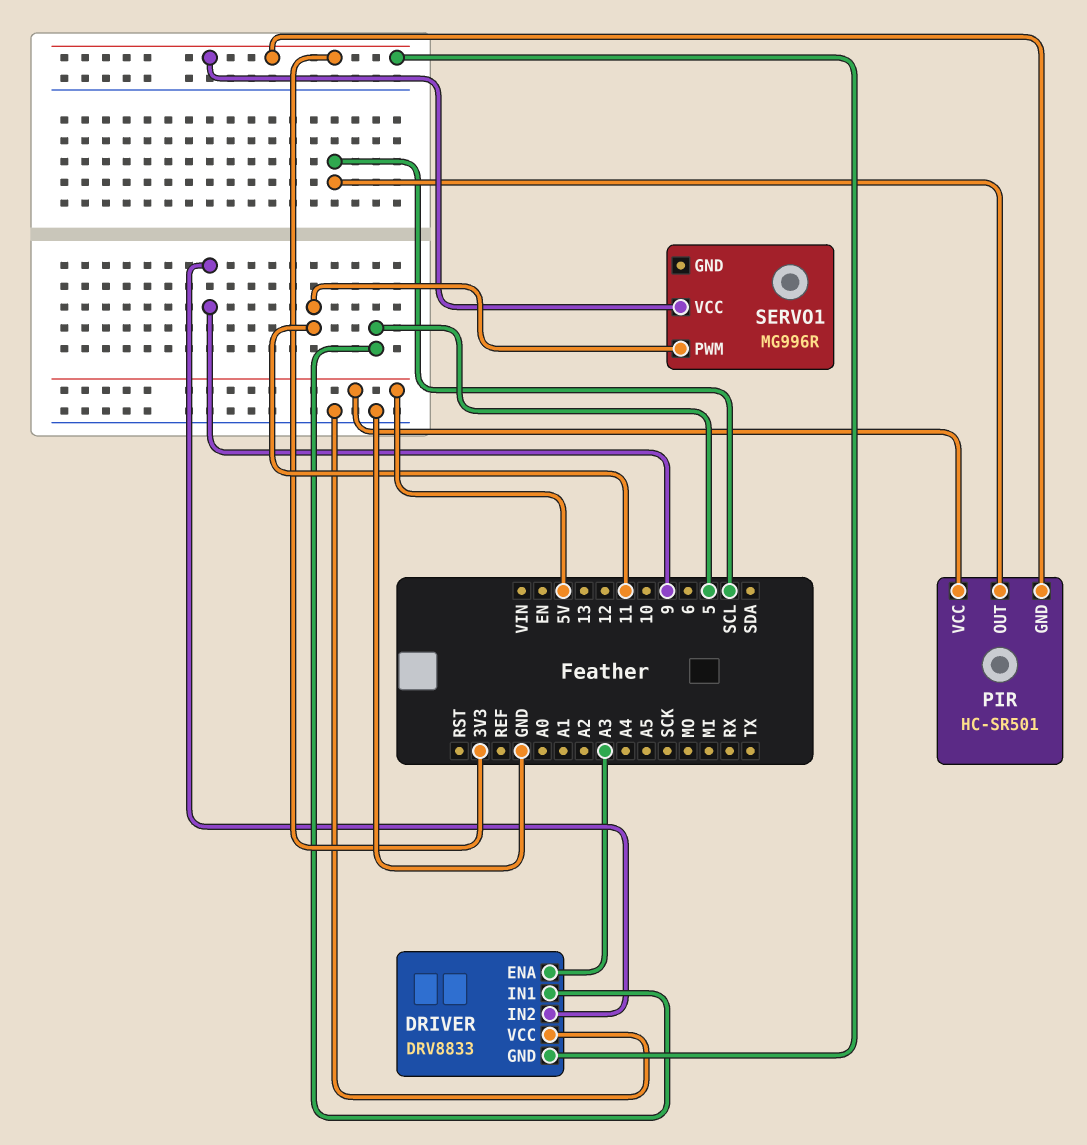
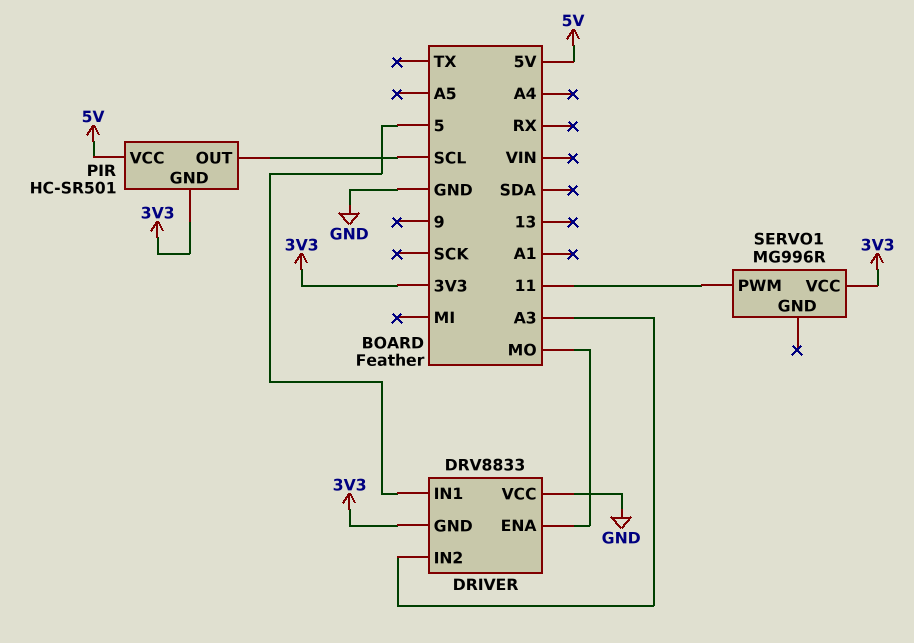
DRIVER pin ENA: A3 -> MO
DRIVER pin IN2: 9 -> A3

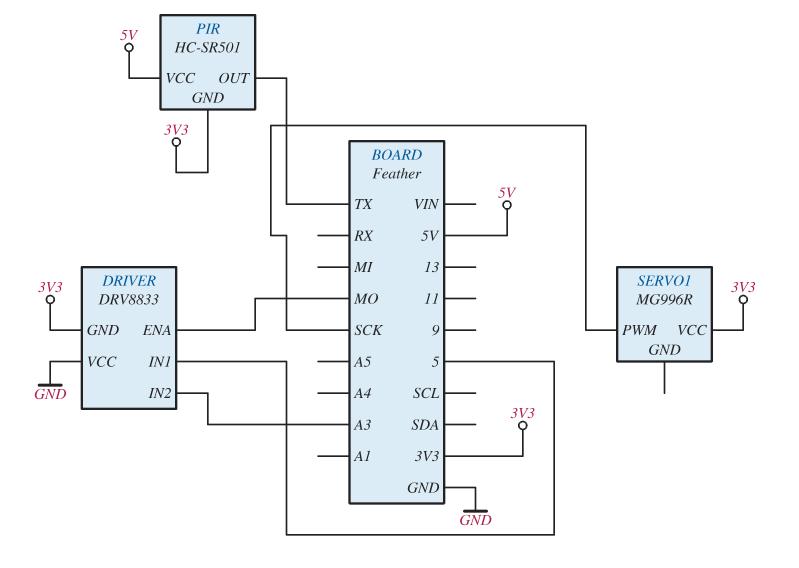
PIR pin OUT: SCL -> TX
SERVO1 pin PWM: 11 -> SCK

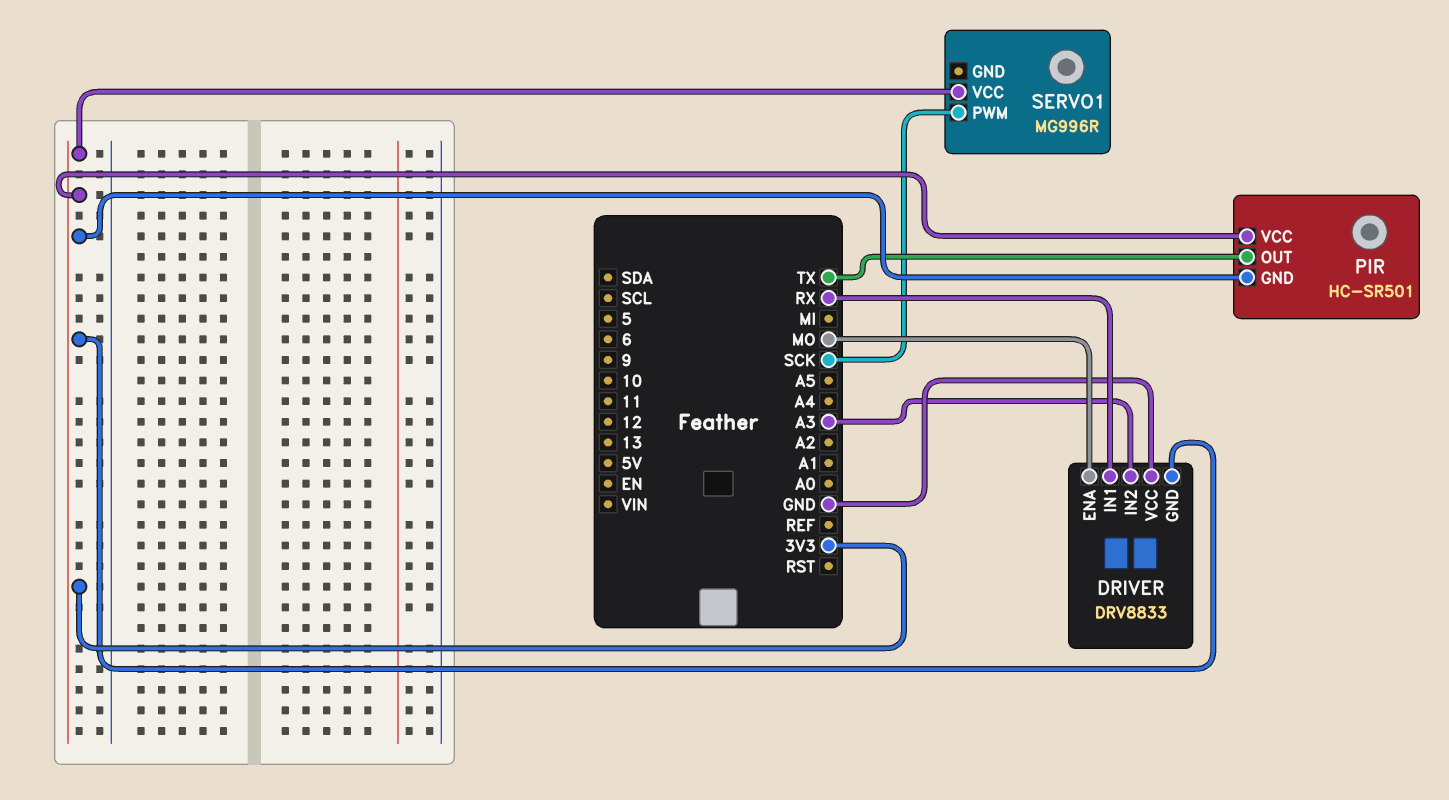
DRIVER pin IN1: 5 -> RX
PIR pin VCC: 5V -> 3V3

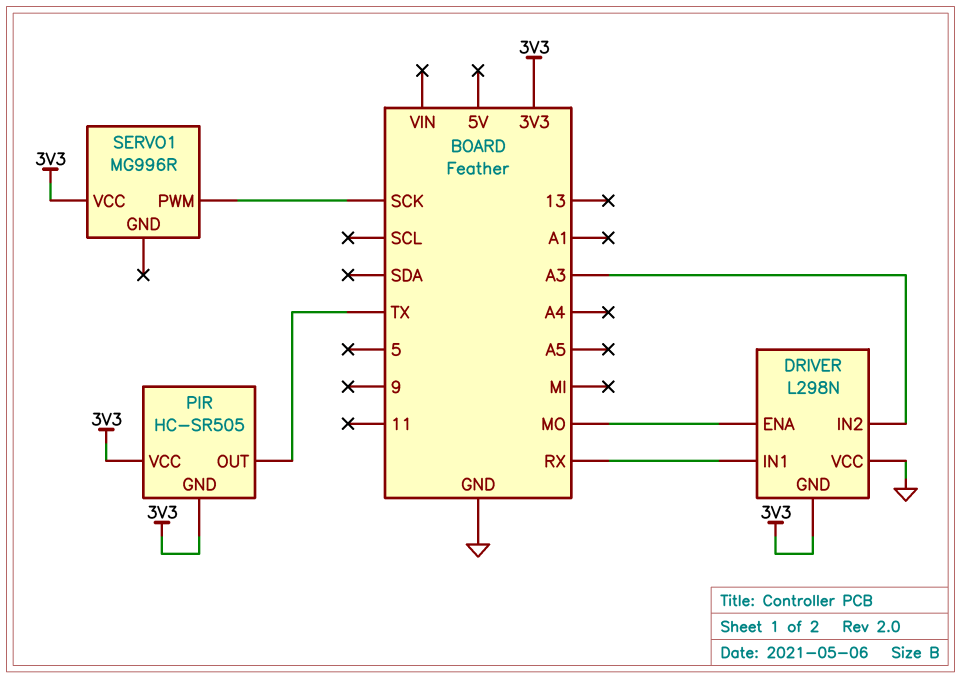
DRIVER: DRV8833 -> L298N
PIR: HC-SR501 -> HC-SR505

